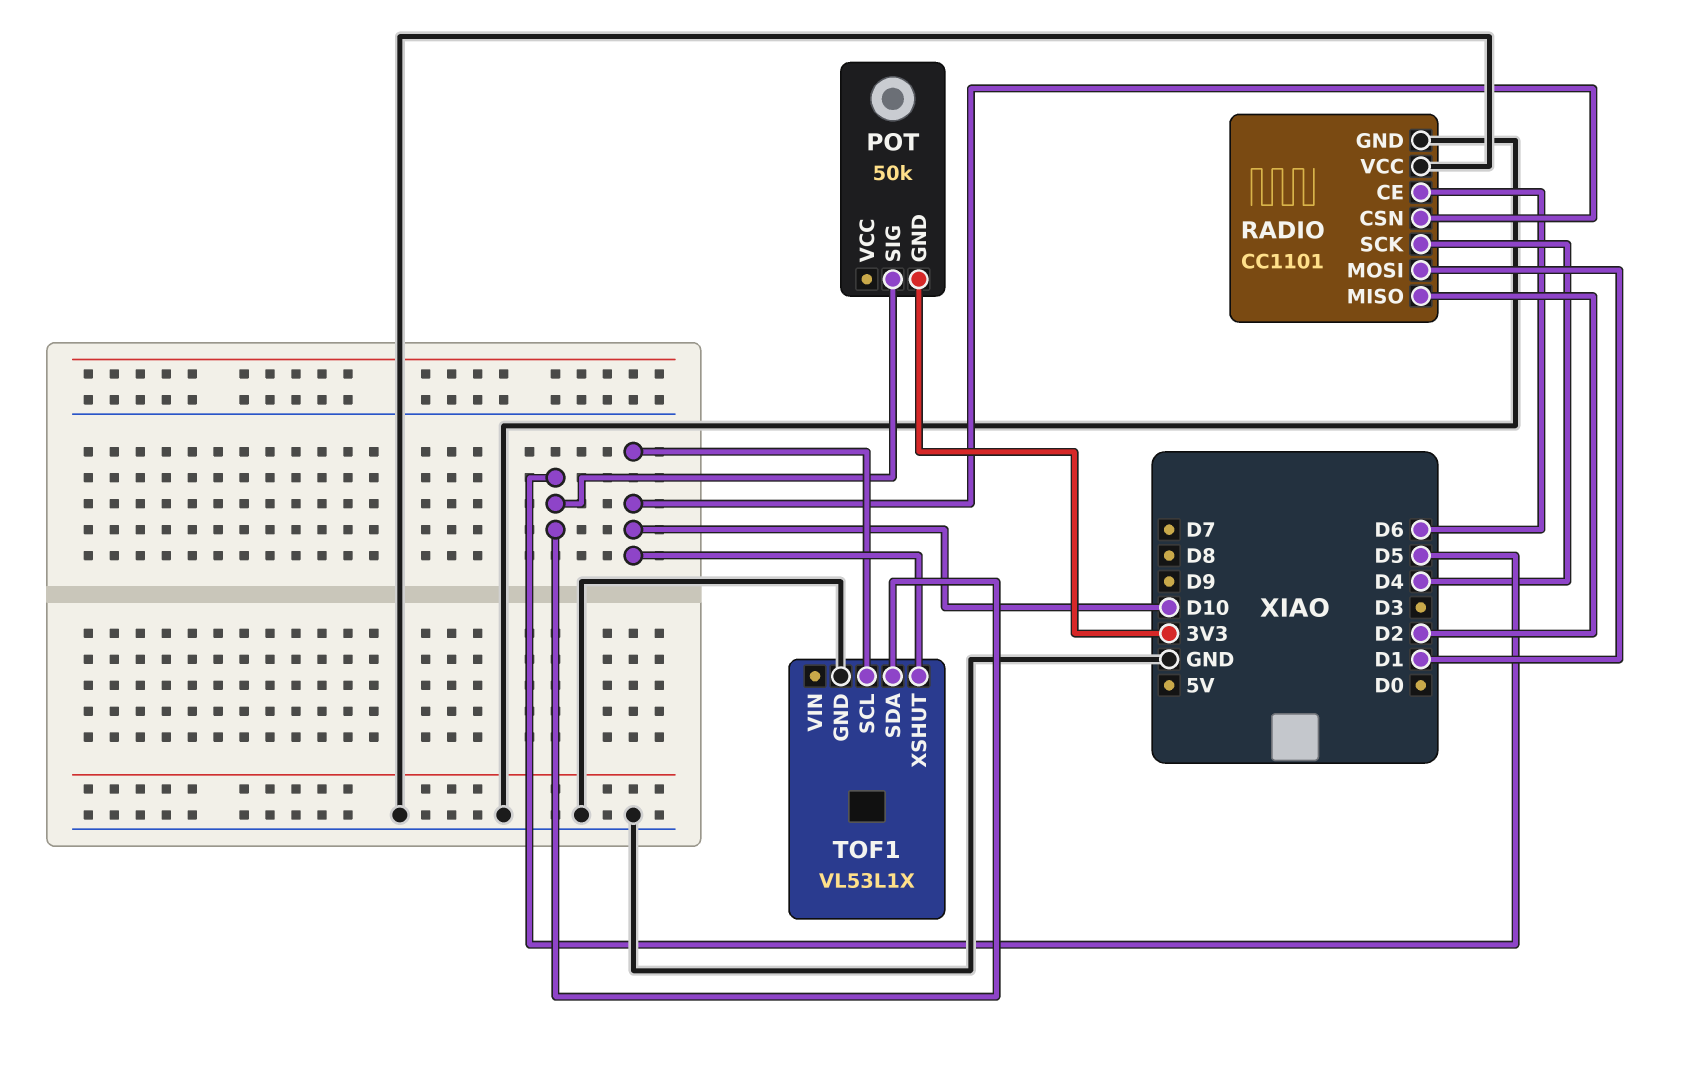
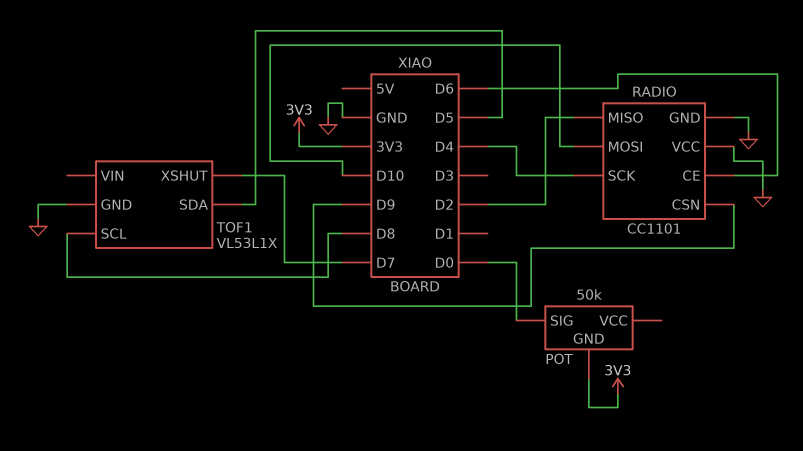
POT pin SIG: D5 -> D0
RADIO pin CSN: D10 -> D9
RADIO pin MOSI: D1 -> D10
TOF1 pin SCL: D10 -> D8
TOF1 pin XSHUT: D10 -> D7

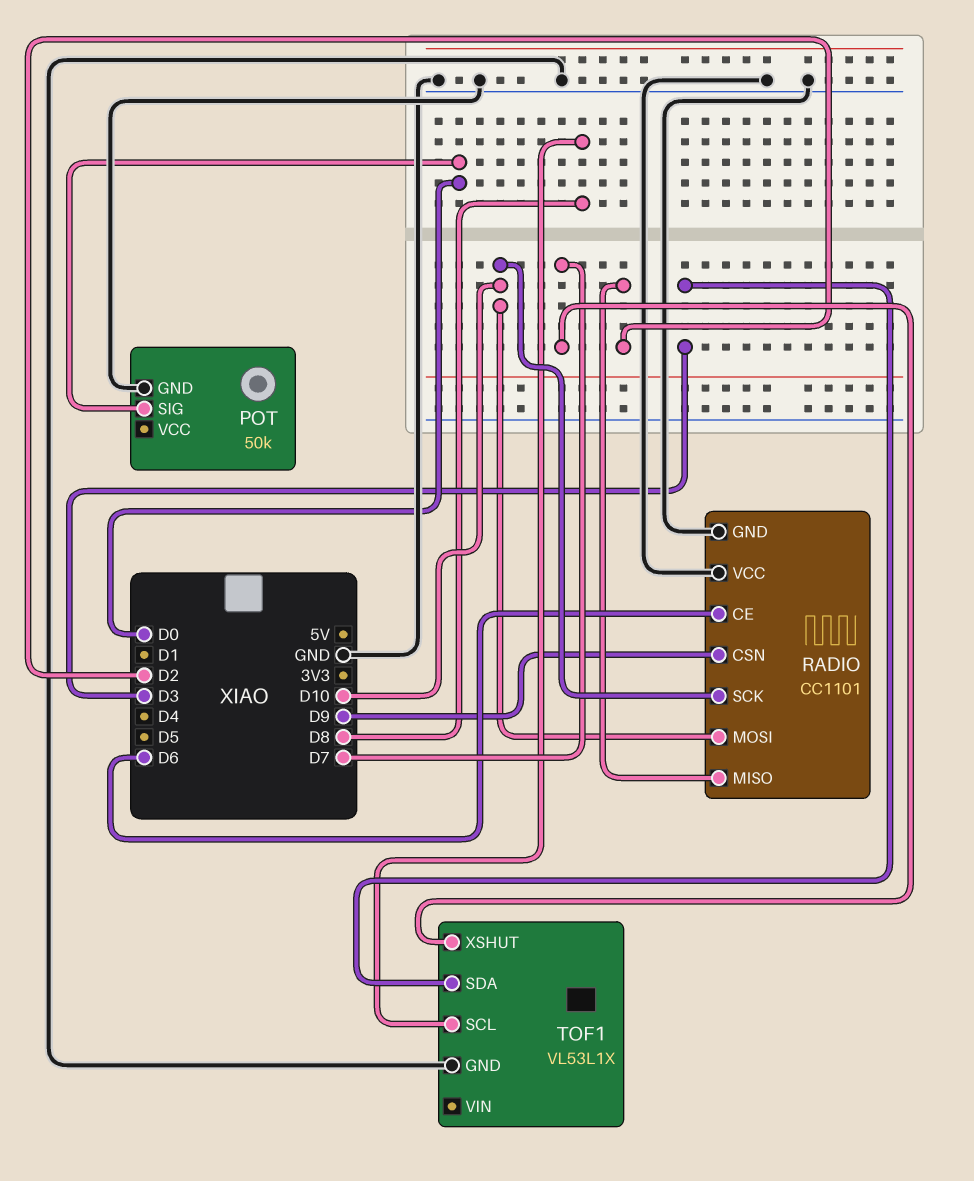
POT pin GND: 3V3 -> GND
RADIO pin SCK: D4 -> D10
TOF1 pin SDA: D5 -> D3

